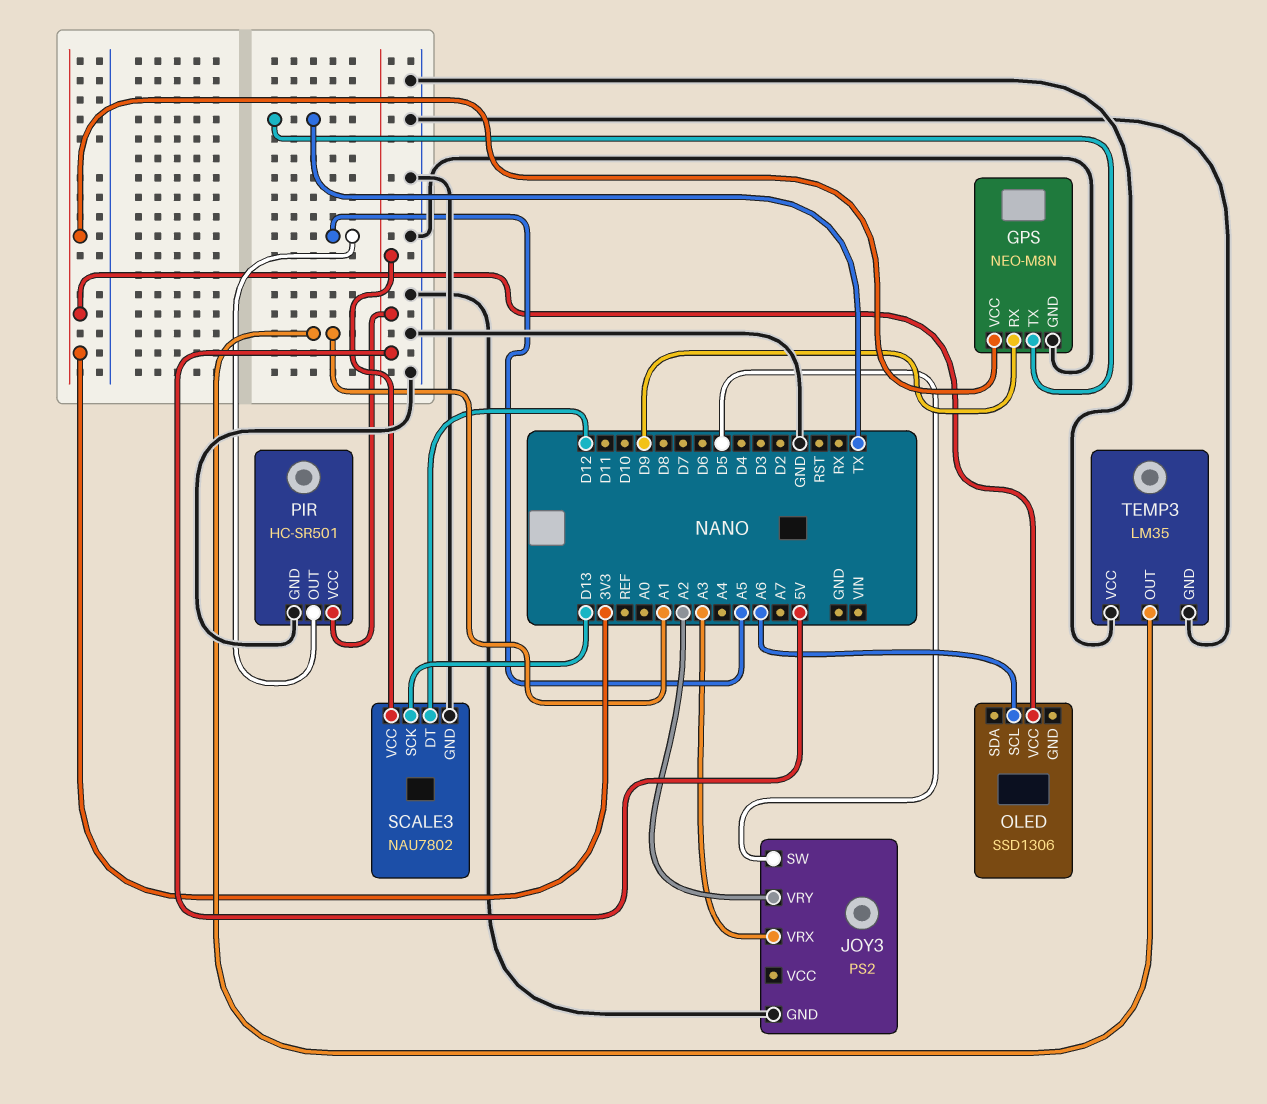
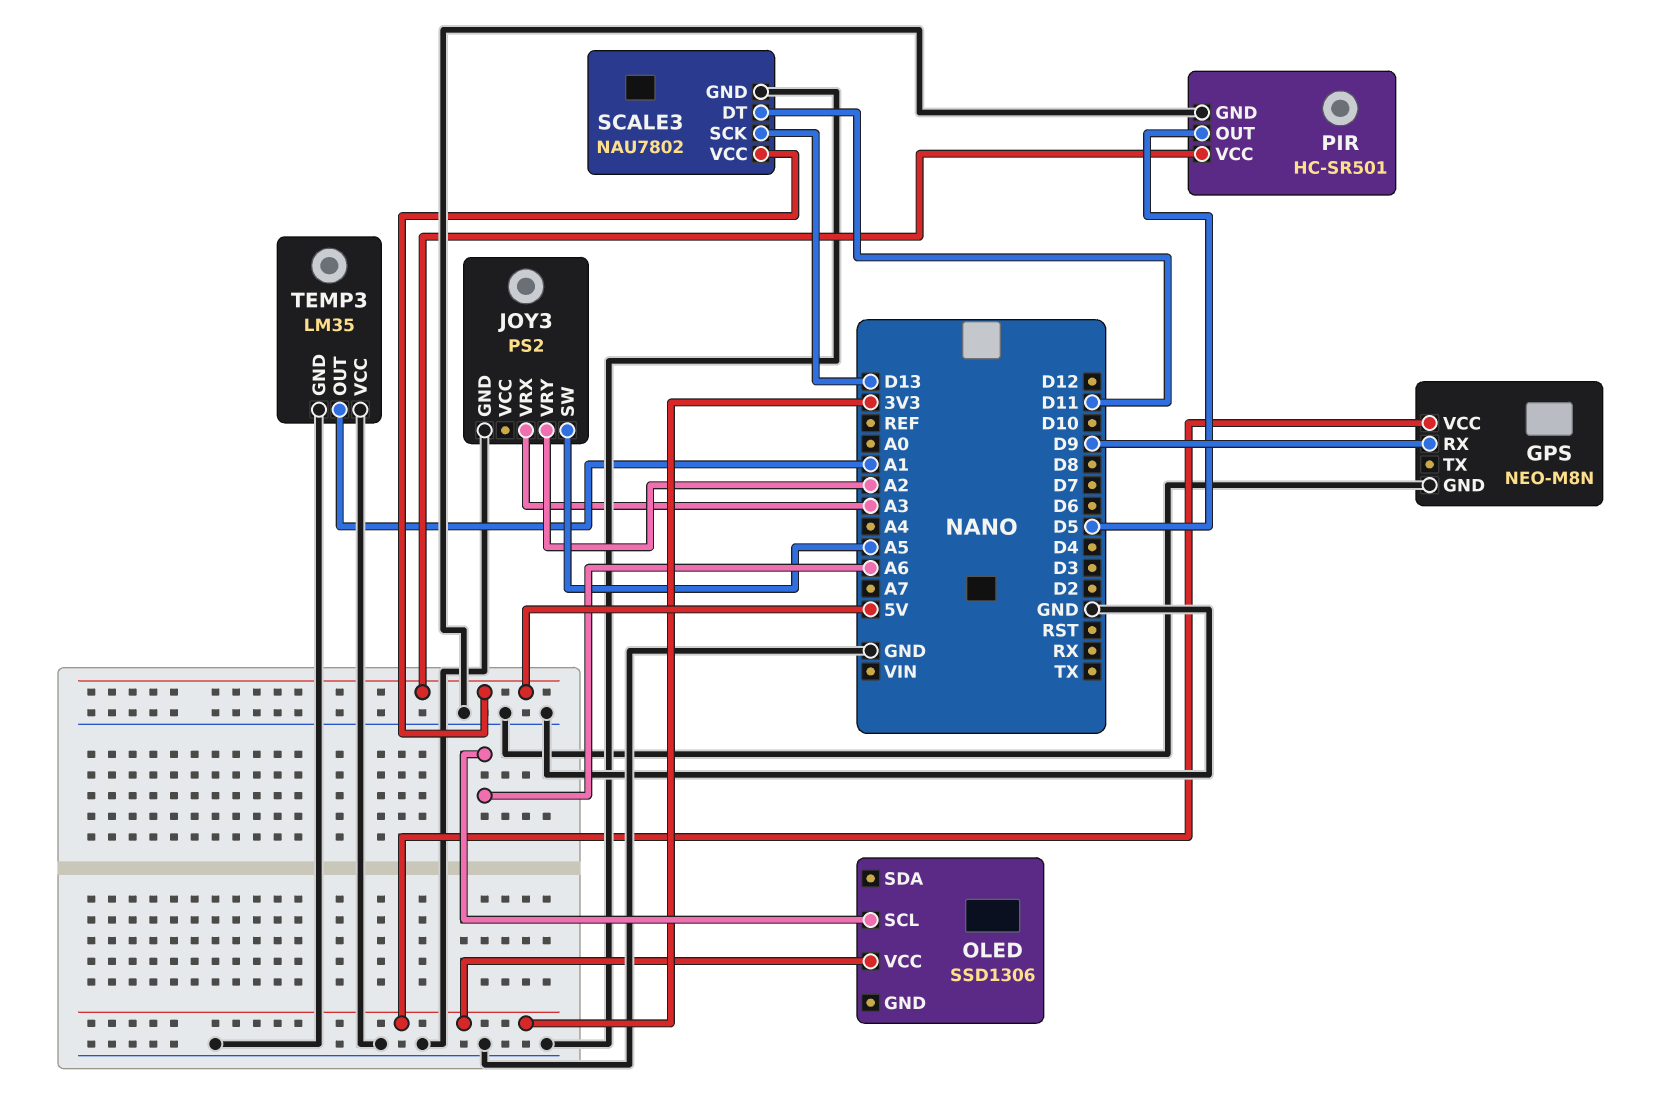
GPS pin TX: TX -> none
JOY3 pin SW: D5 -> A5
PIR pin OUT: A5 -> D5
SCALE3 pin DT: D12 -> D11

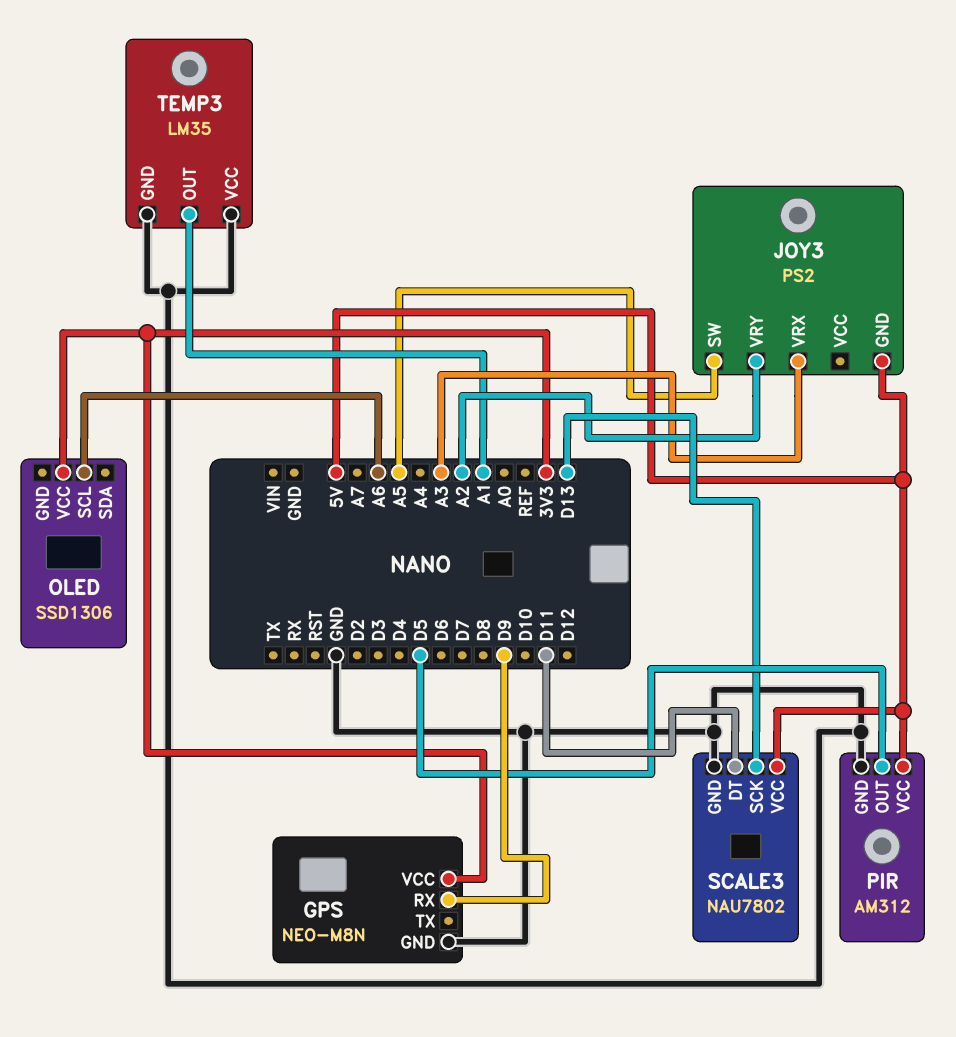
JOY3 pin GND: GND -> 5V
PIR: HC-SR501 -> AM312

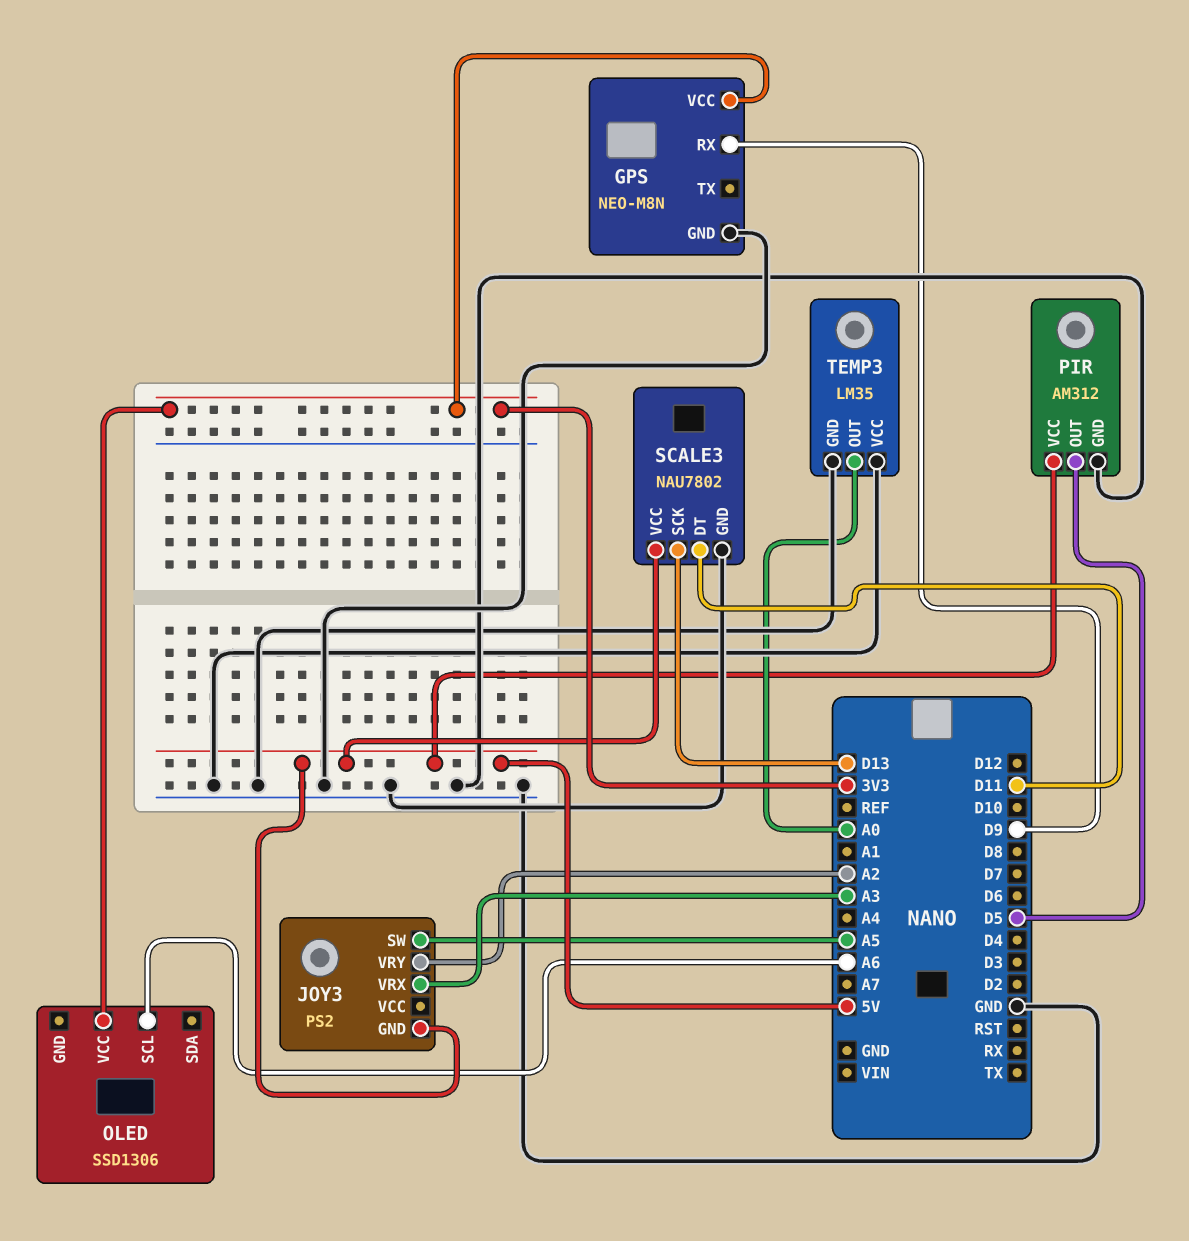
TEMP3 pin OUT: A1 -> A0

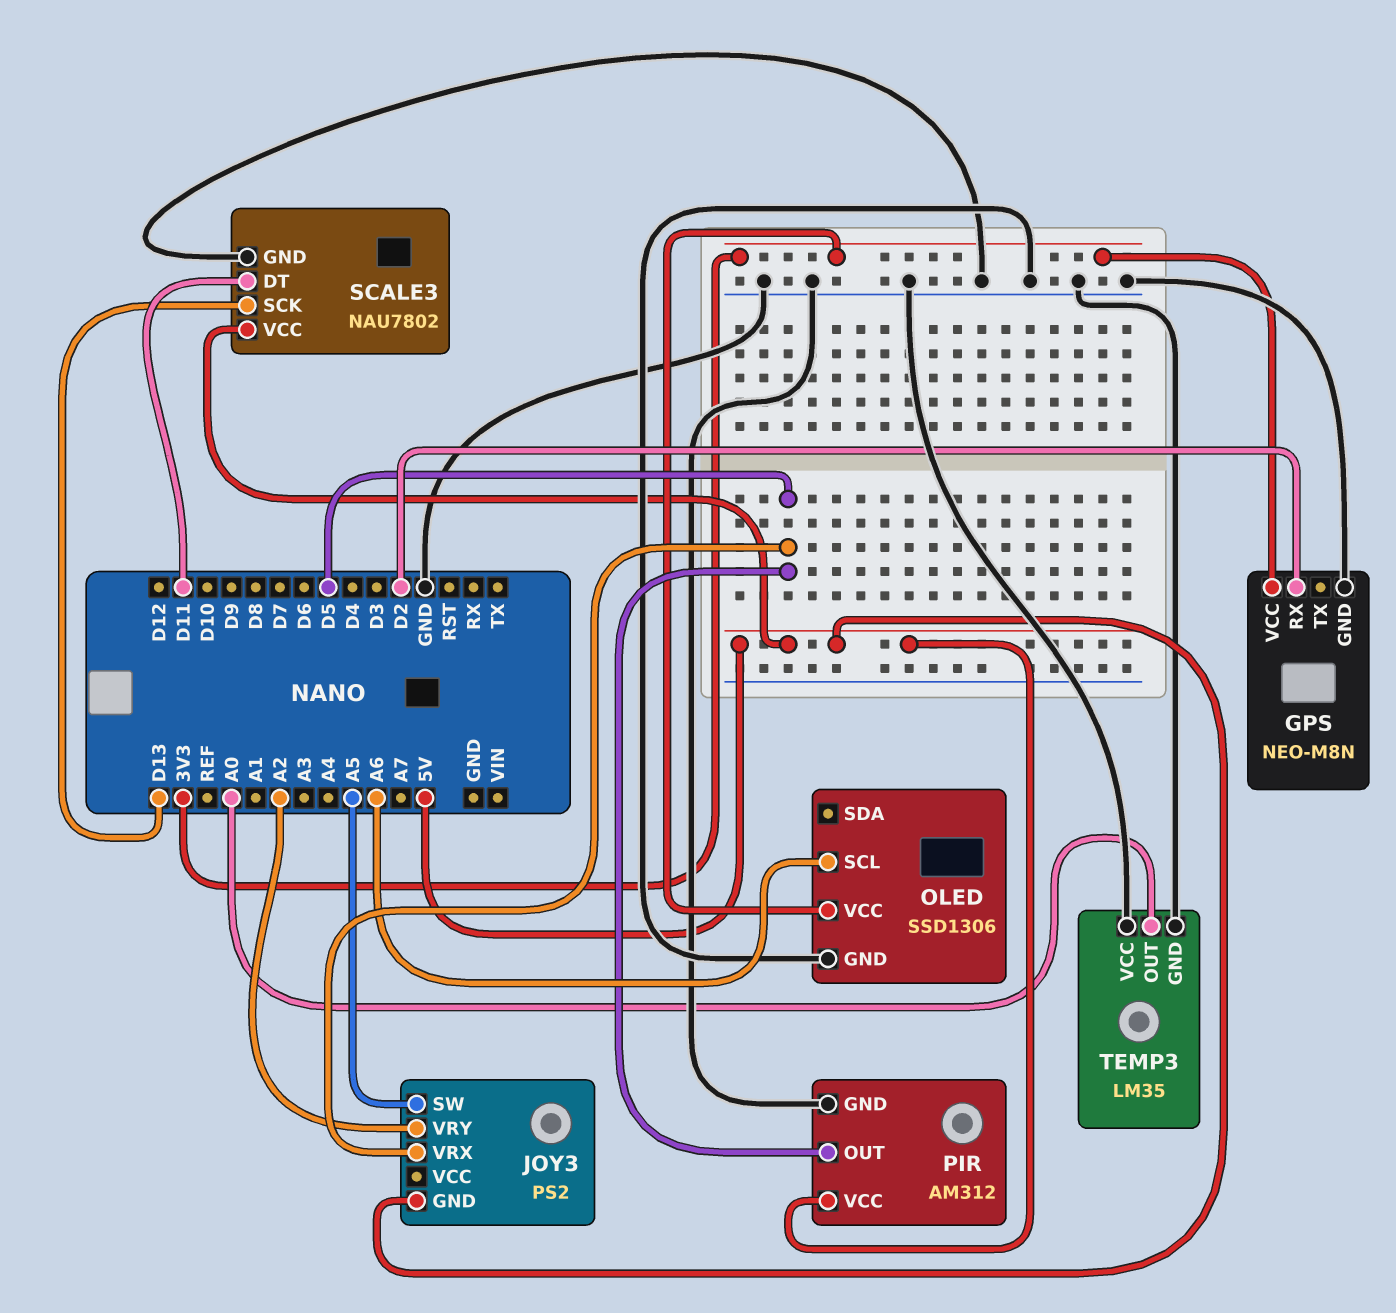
GPS pin RX: D9 -> D2
JOY3 pin VRX: A3 -> D5
OLED pin GND: none -> GND

